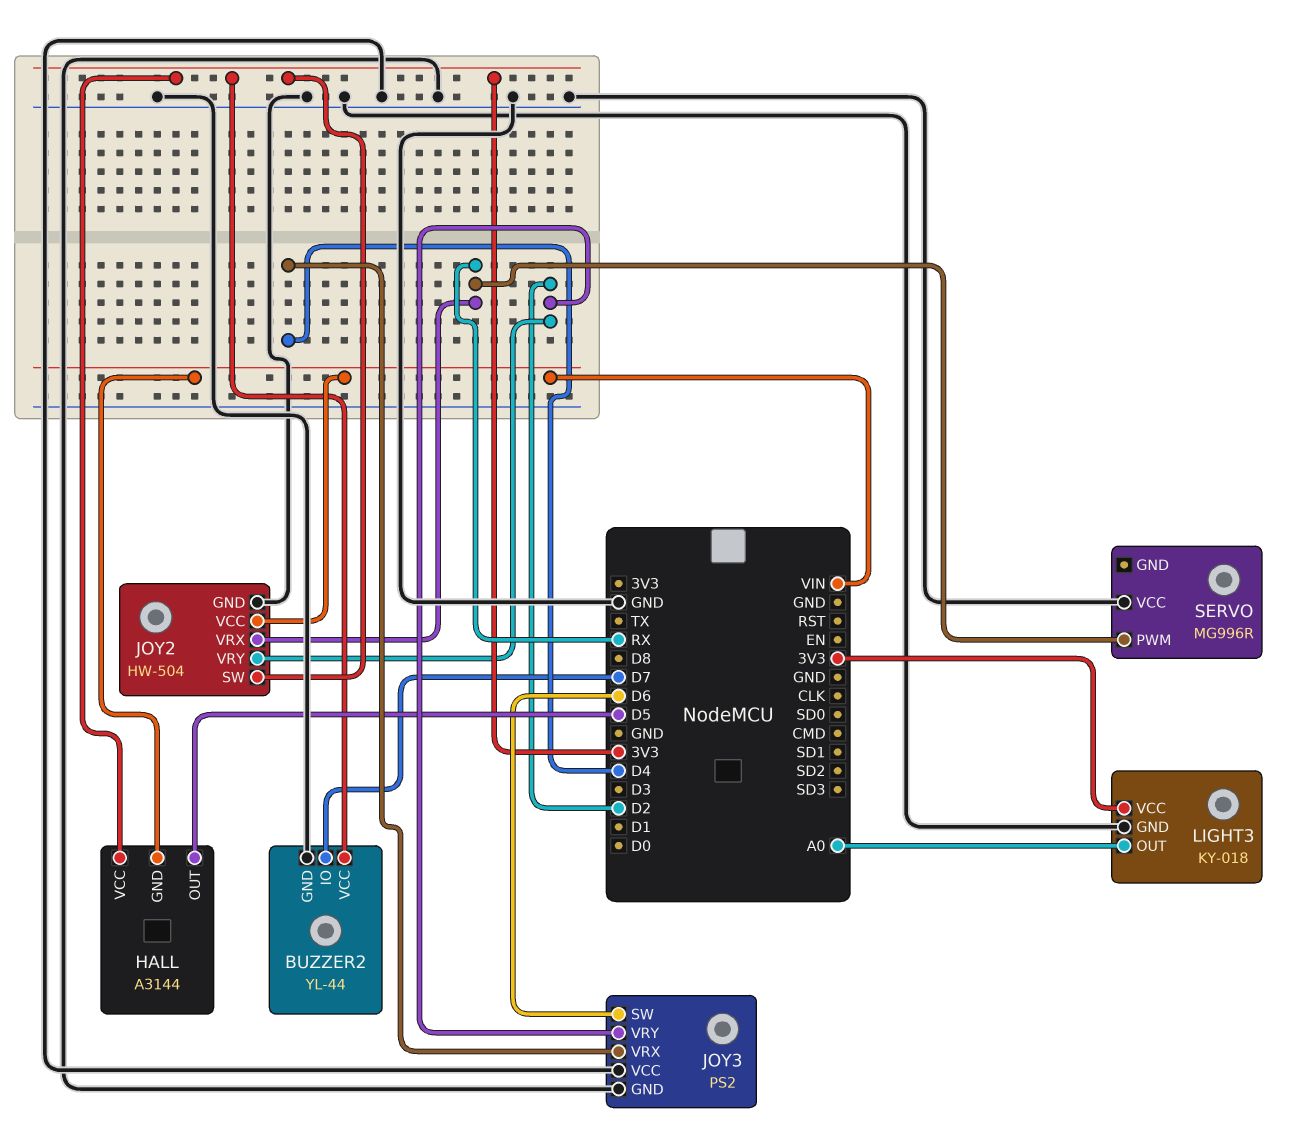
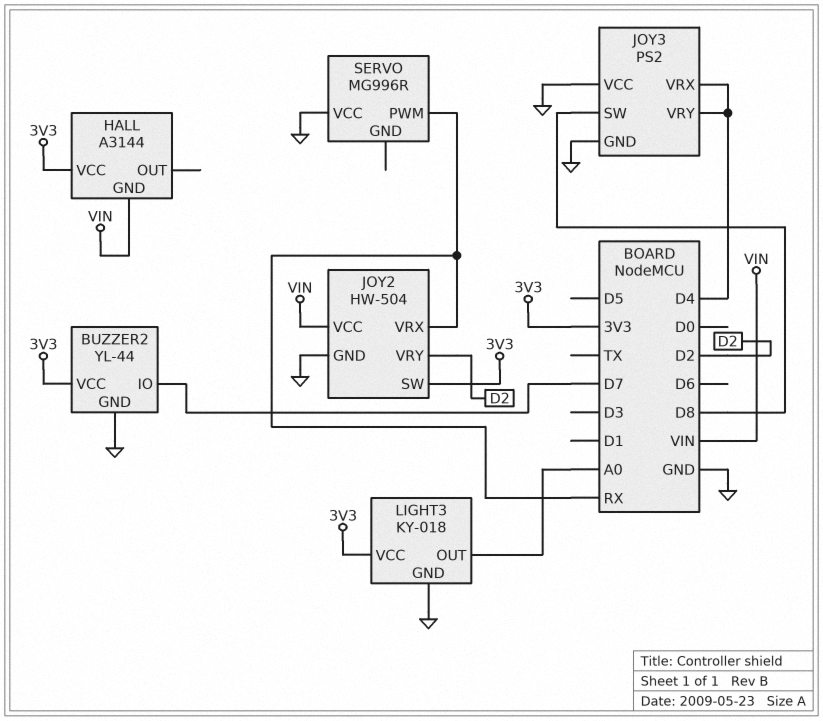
HALL pin OUT: D5 -> none
JOY3 pin SW: D6 -> D8
JOY3 pin VRY: D2 -> D4

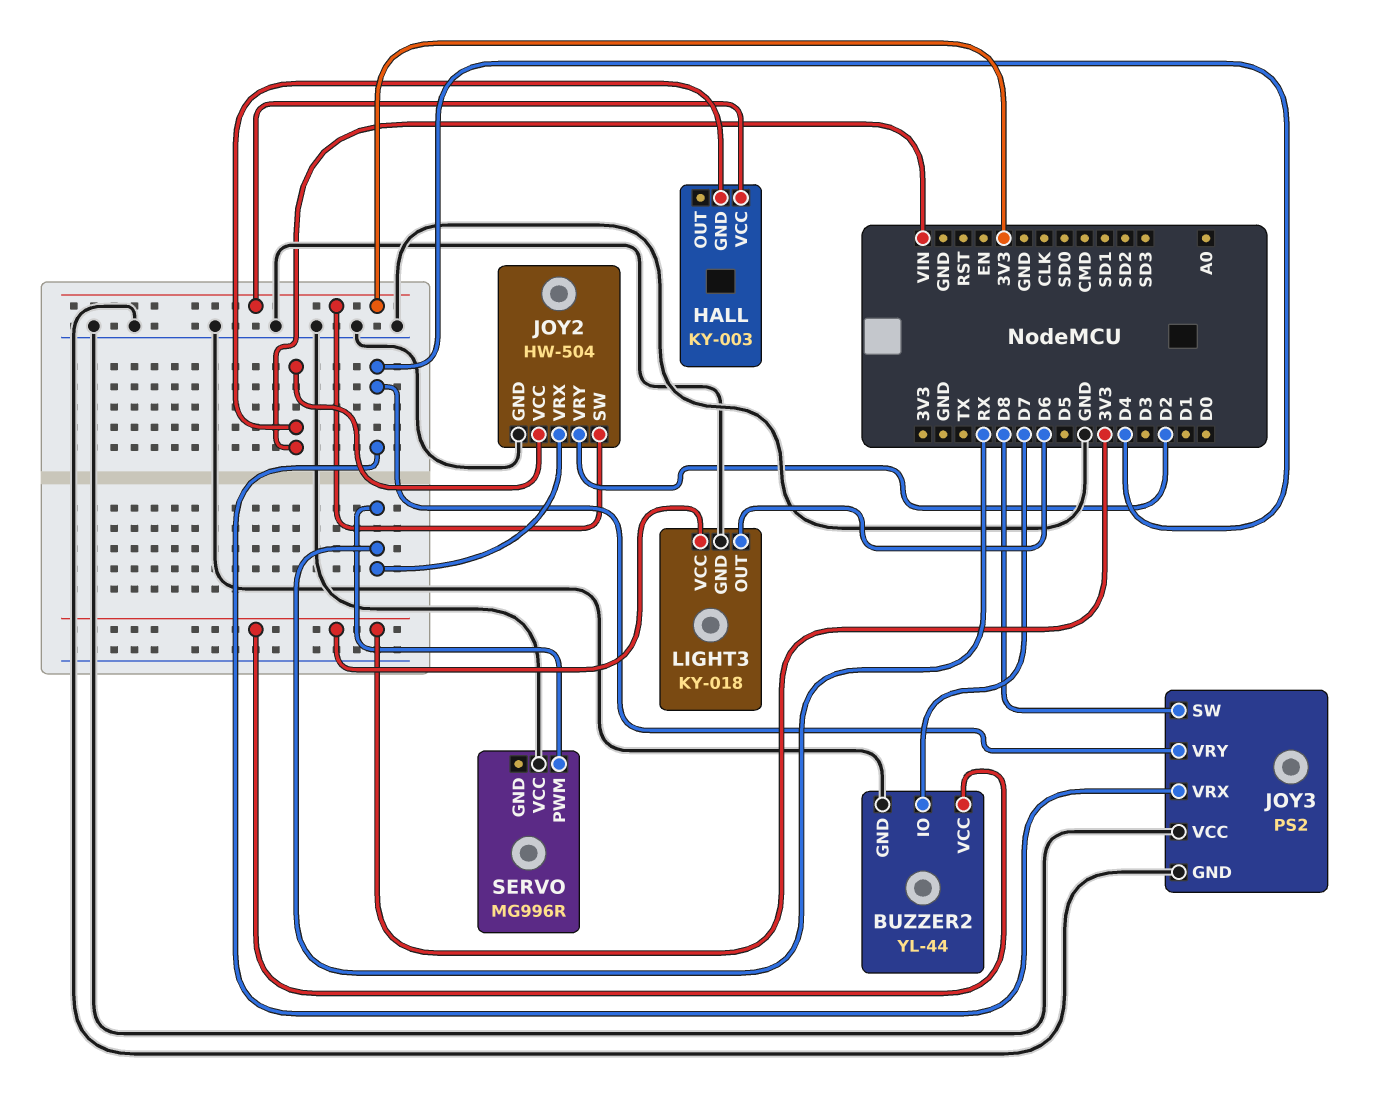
HALL: A3144 -> KY-003
LIGHT3 pin OUT: A0 -> D6

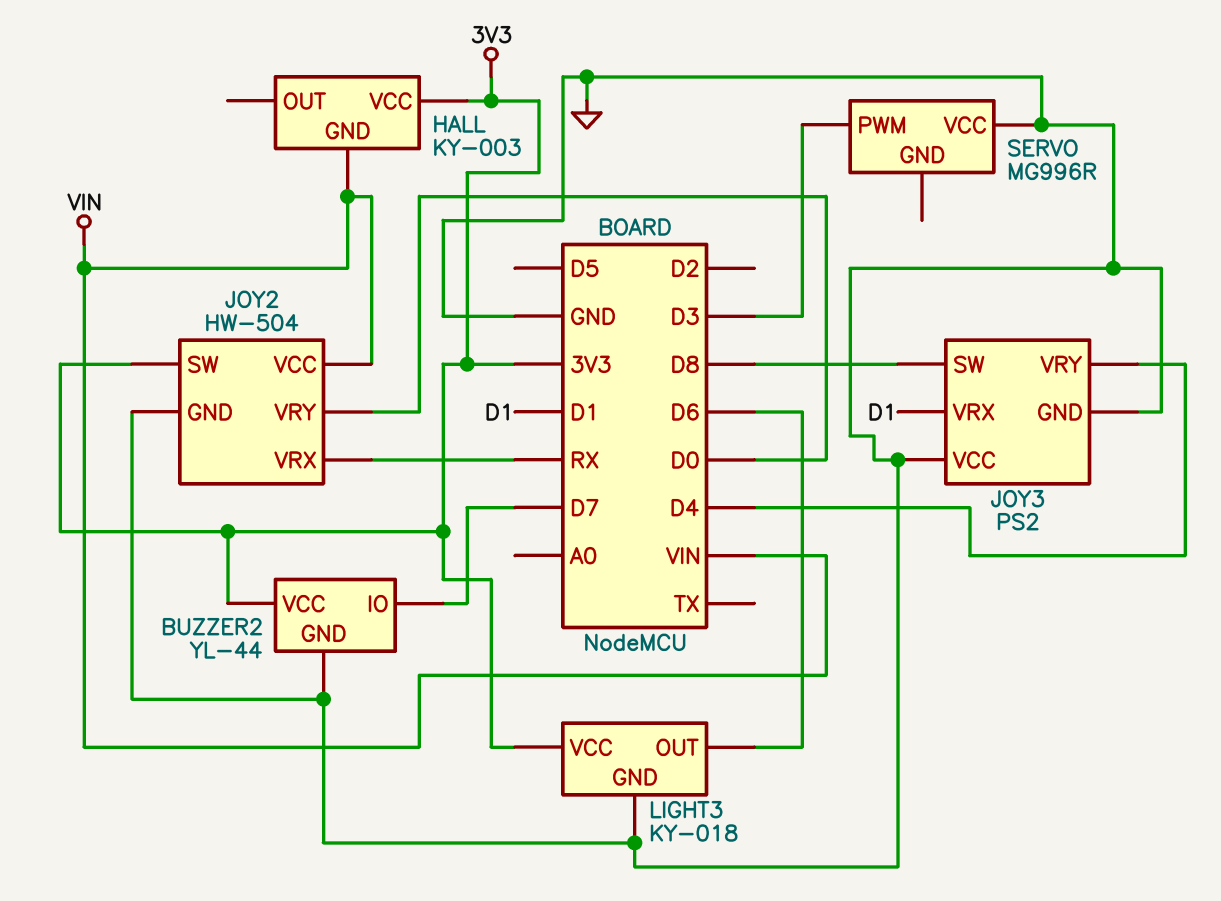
JOY2 pin VRY: D2 -> D0
JOY3 pin VRX: D4 -> D1
SERVO pin PWM: RX -> D3

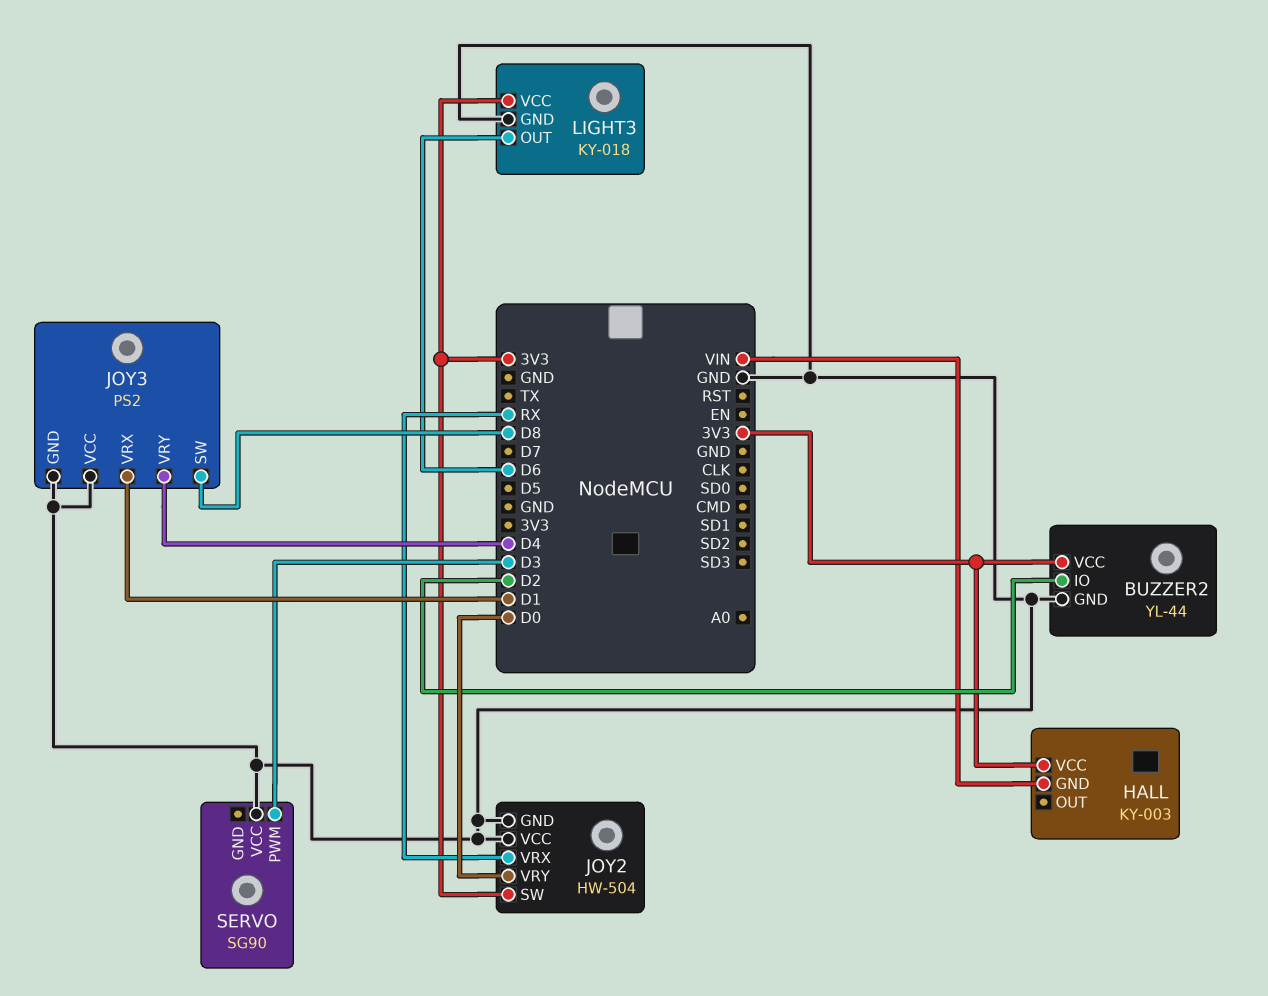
BUZZER2 pin IO: D7 -> D2
JOY2 pin VCC: VIN -> GND
SERVO: MG996R -> SG90

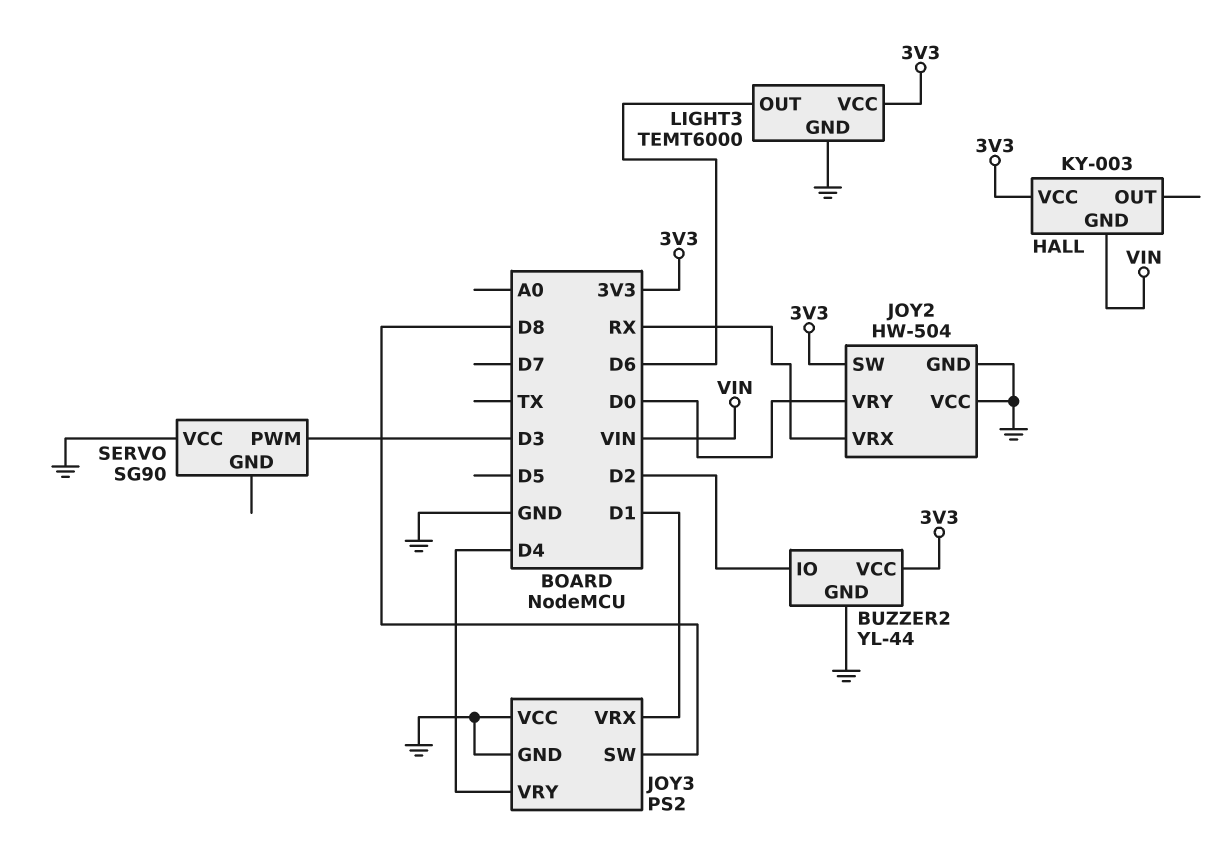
LIGHT3: KY-018 -> TEMT6000

